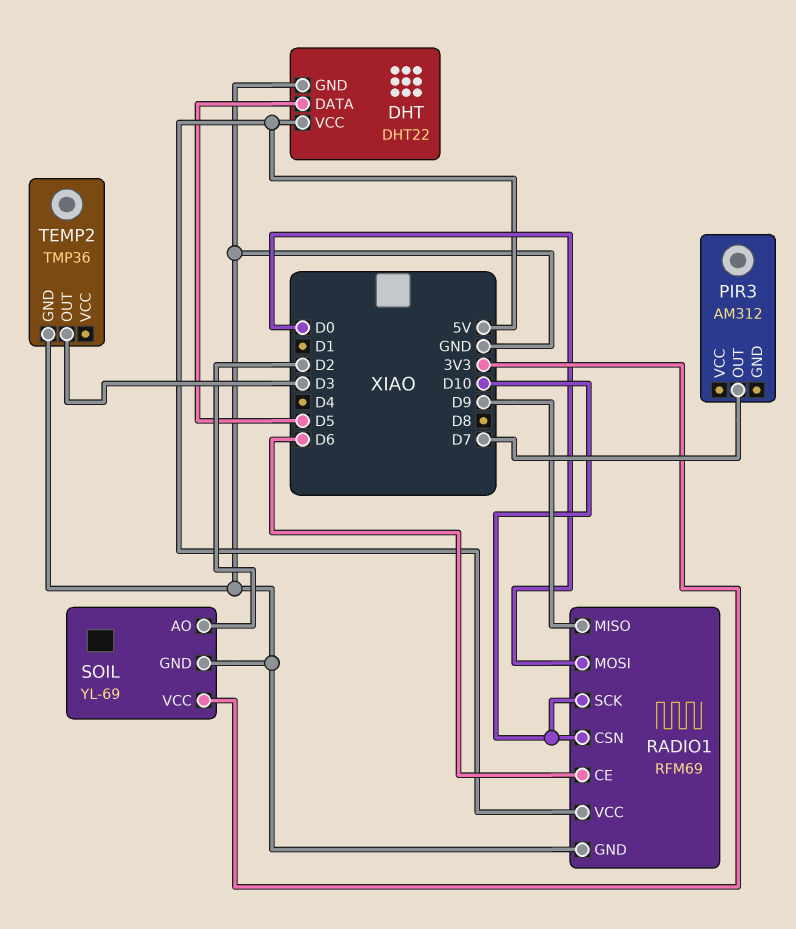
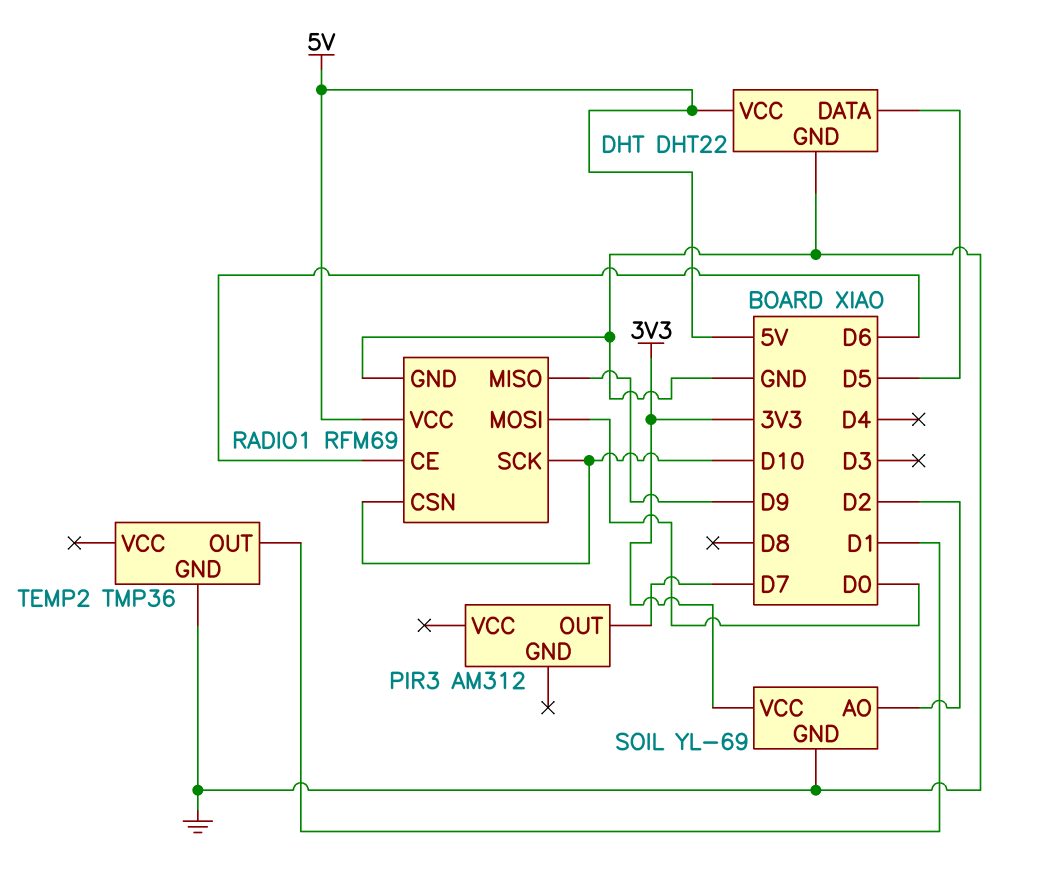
TEMP2 pin OUT: D3 -> D1

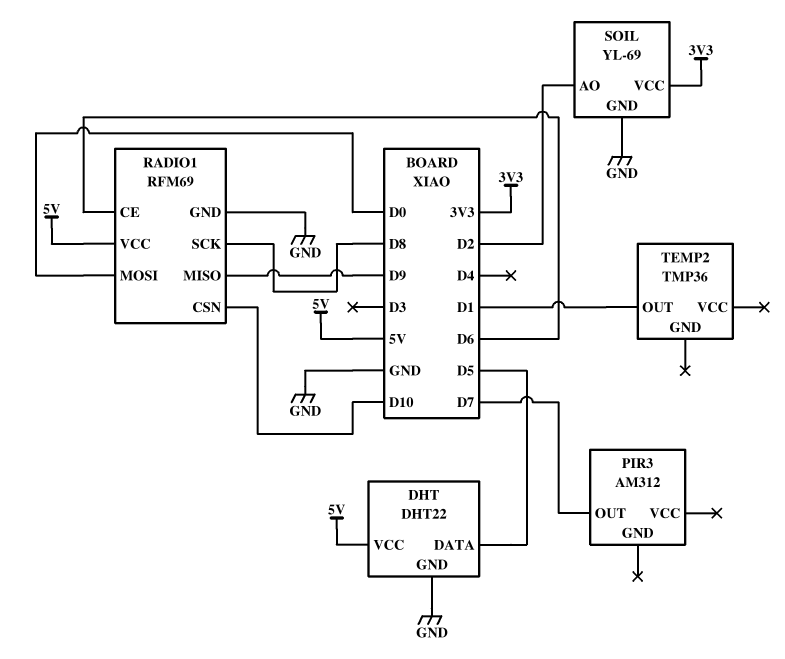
RADIO1 pin SCK: D10 -> D8
TEMP2 pin GND: GND -> none

